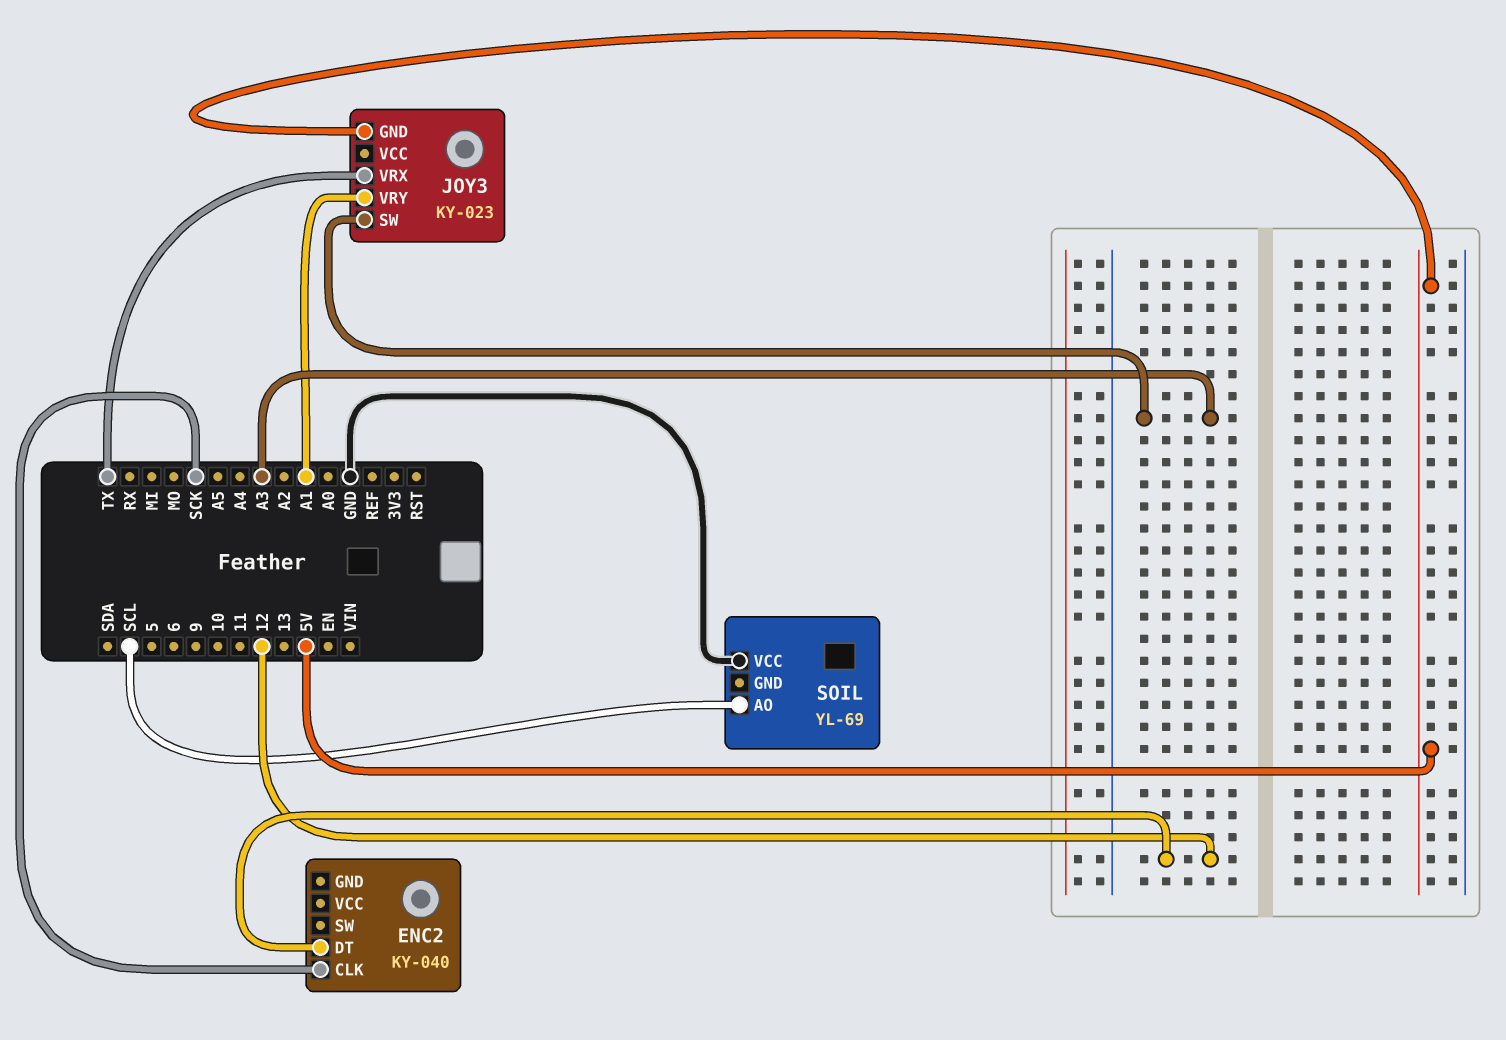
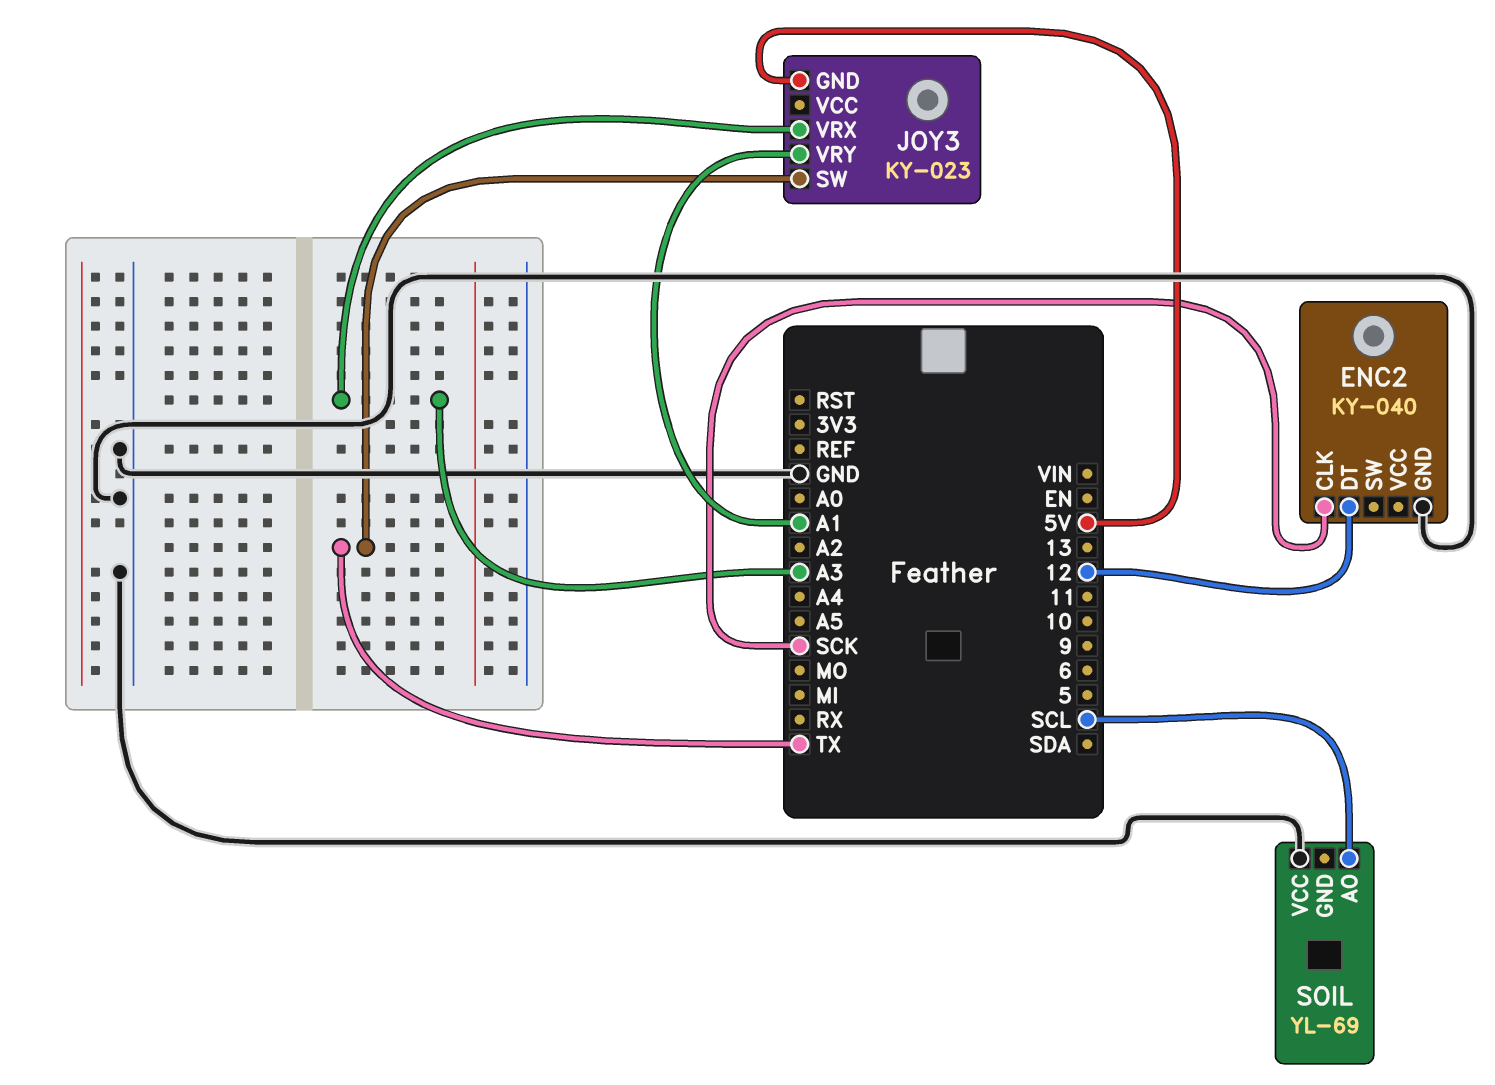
ENC2 pin GND: none -> GND
JOY3 pin SW: A3 -> TX
JOY3 pin VRX: TX -> A3

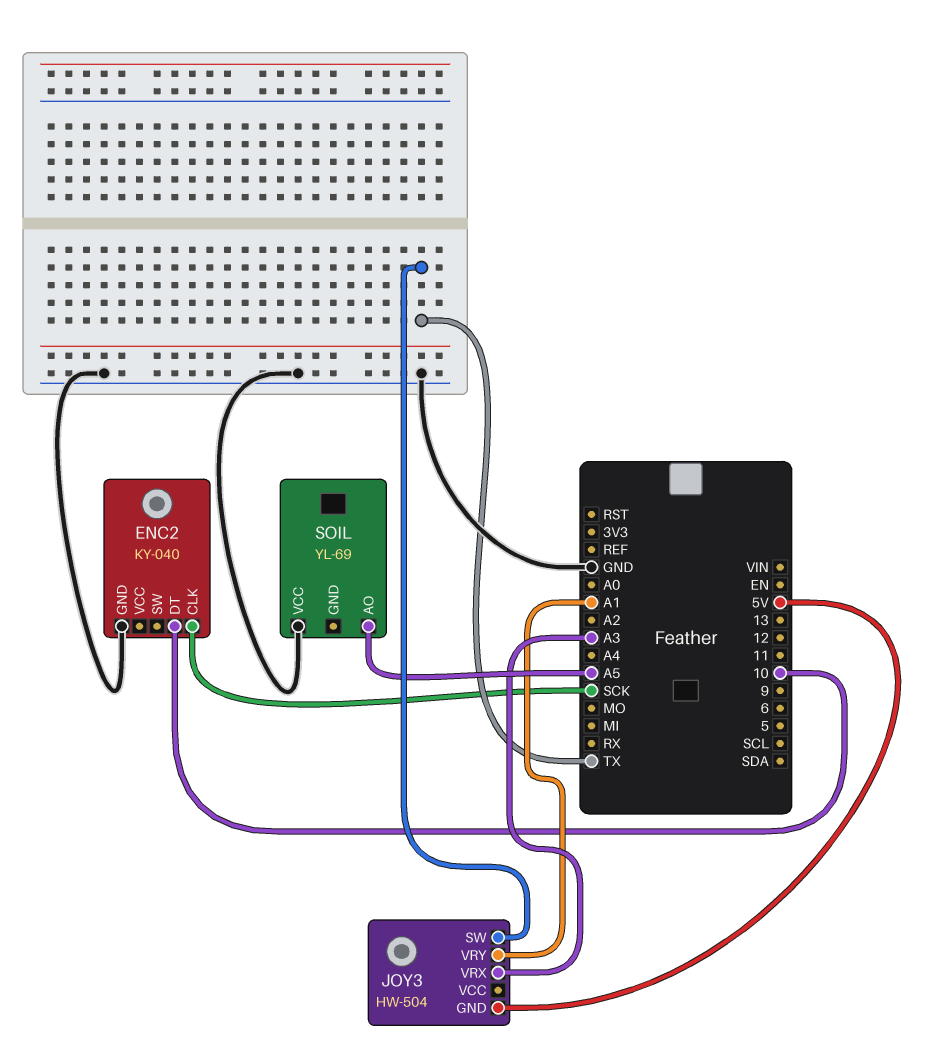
ENC2 pin DT: 12 -> 10
JOY3: KY-023 -> HW-504
SOIL pin AO: SCL -> A5

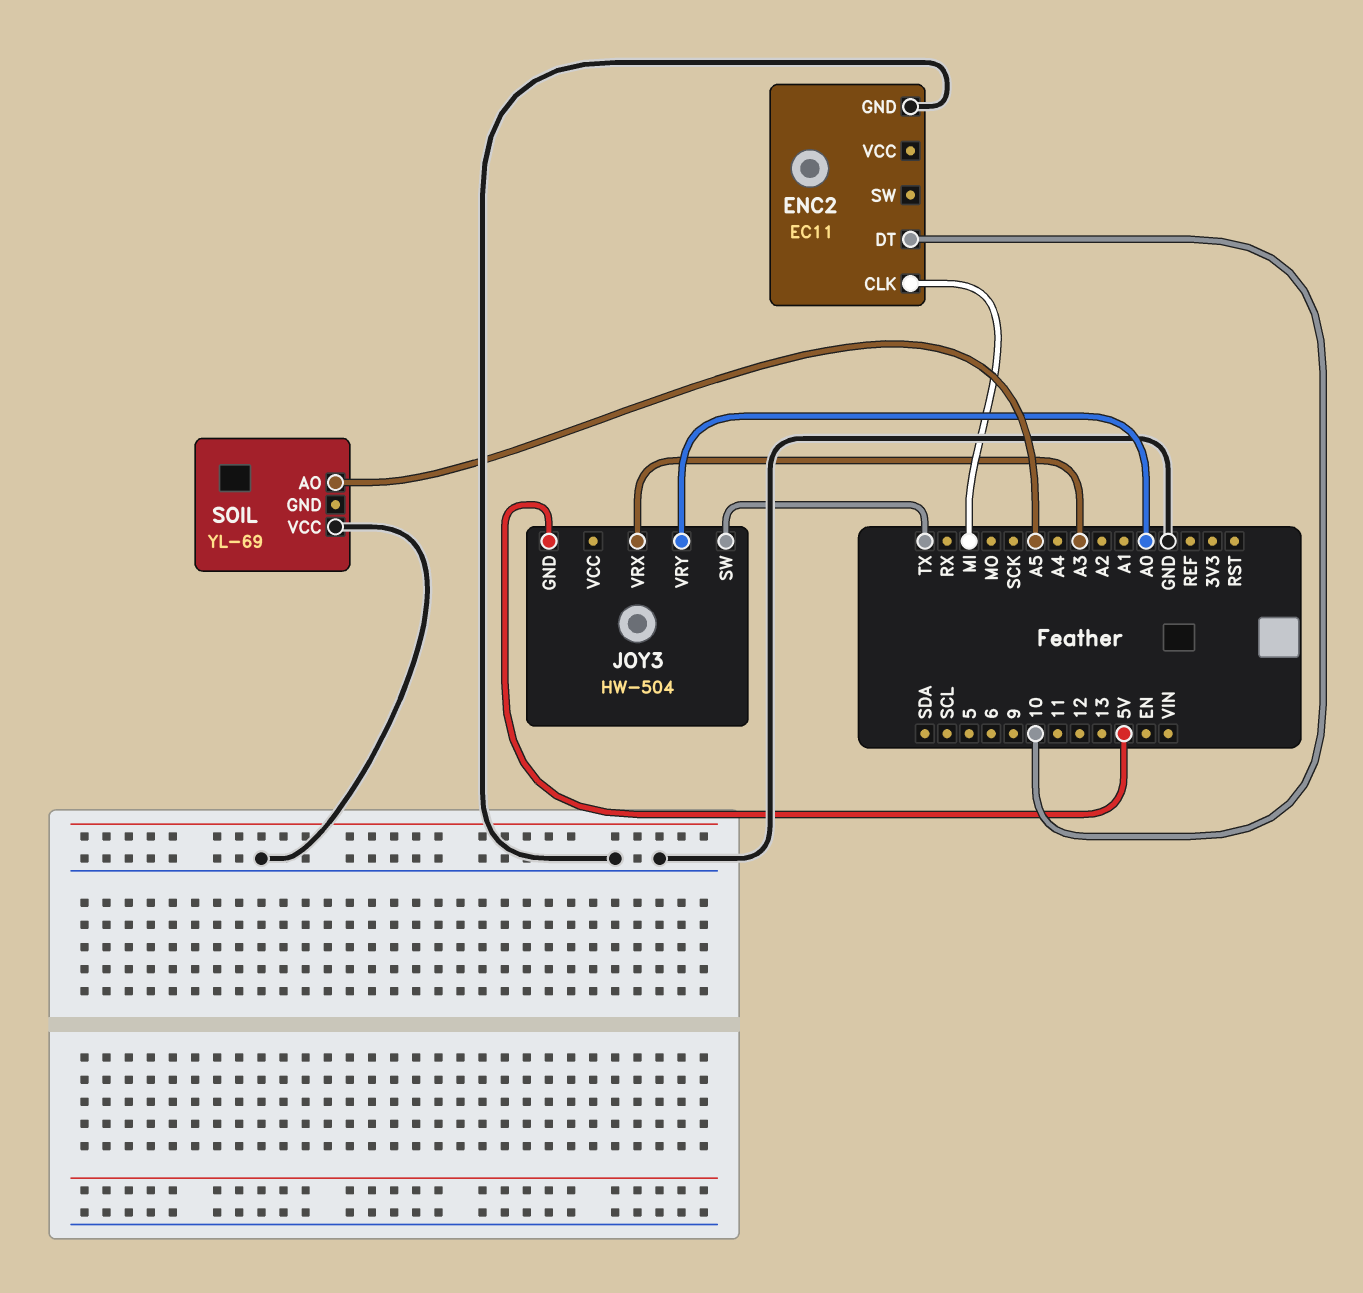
ENC2: KY-040 -> EC11
ENC2 pin CLK: SCK -> MI
JOY3 pin VRY: A1 -> A0

